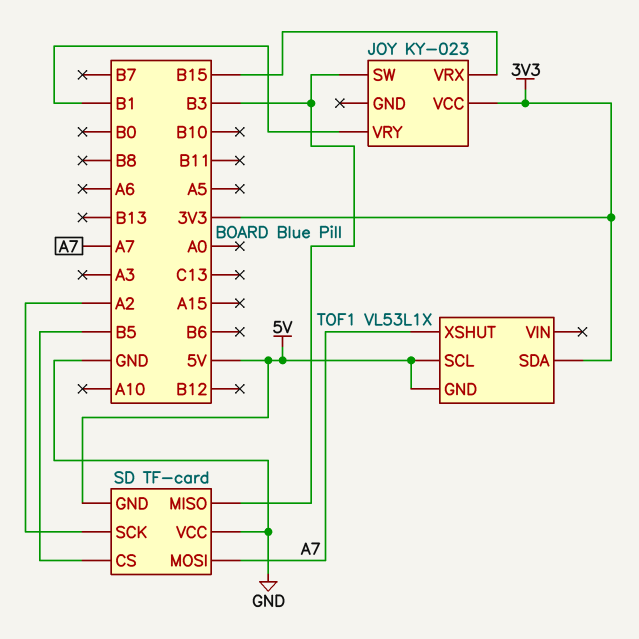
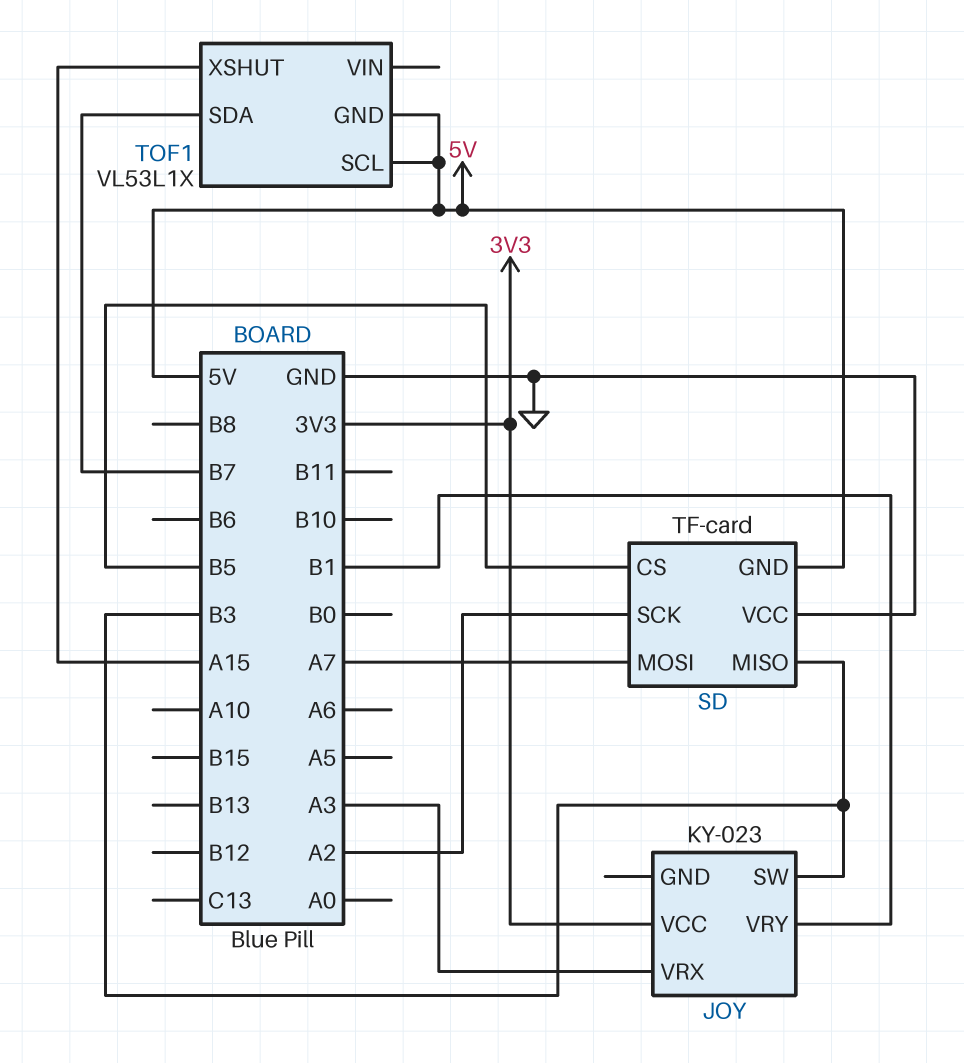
JOY pin VRX: B15 -> A3
TOF1 pin SDA: 3V3 -> B7
TOF1 pin XSHUT: A7 -> A15

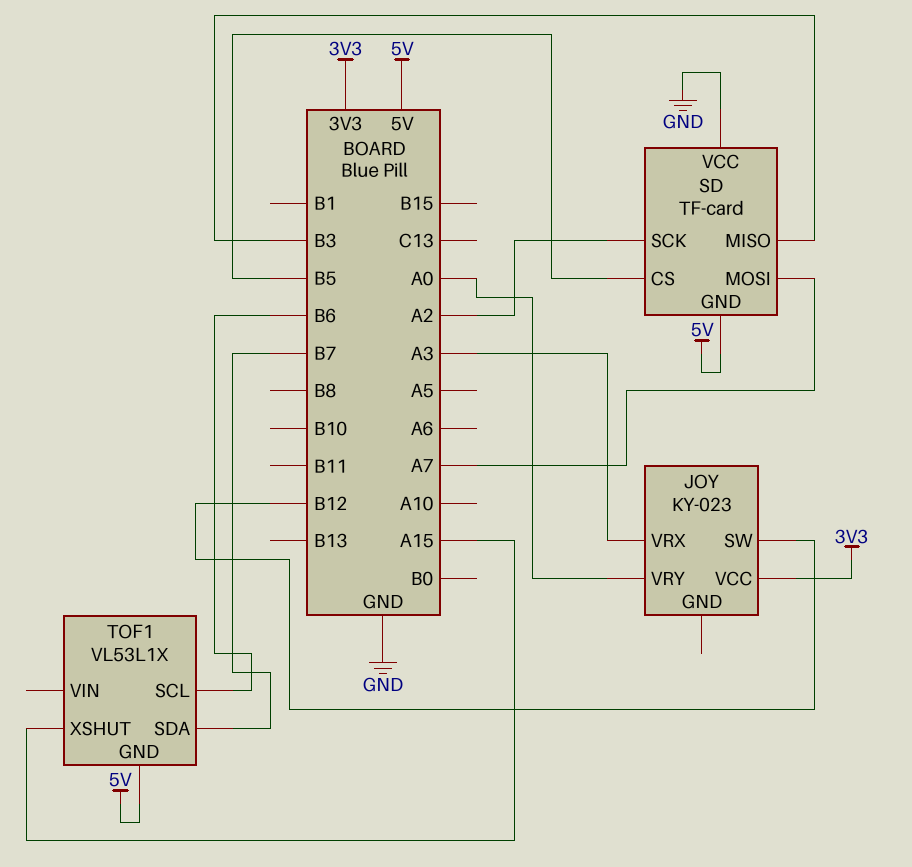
JOY pin SW: B3 -> B12
JOY pin VRY: B1 -> A0
TOF1 pin SCL: 5V -> B6

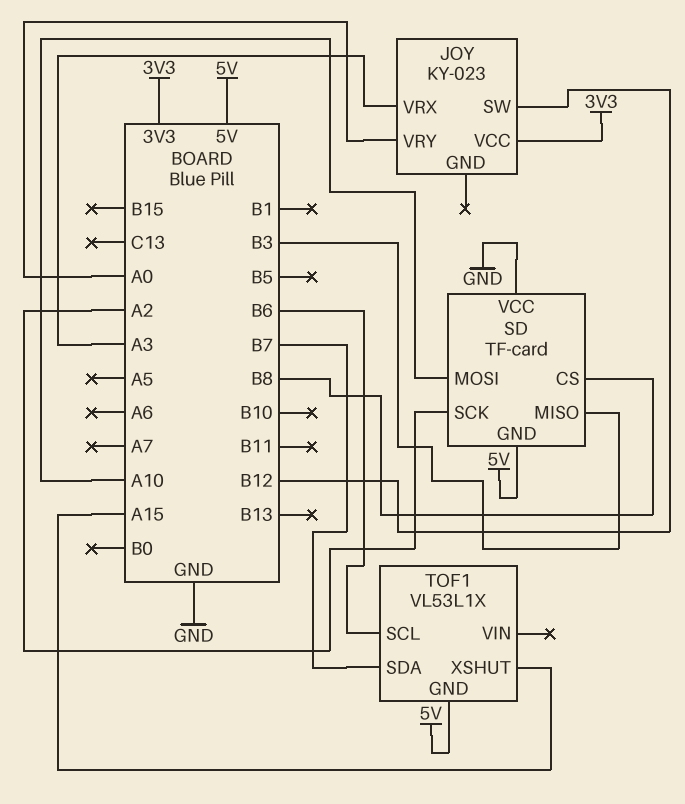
SD pin CS: B5 -> B8
SD pin MOSI: A7 -> A10

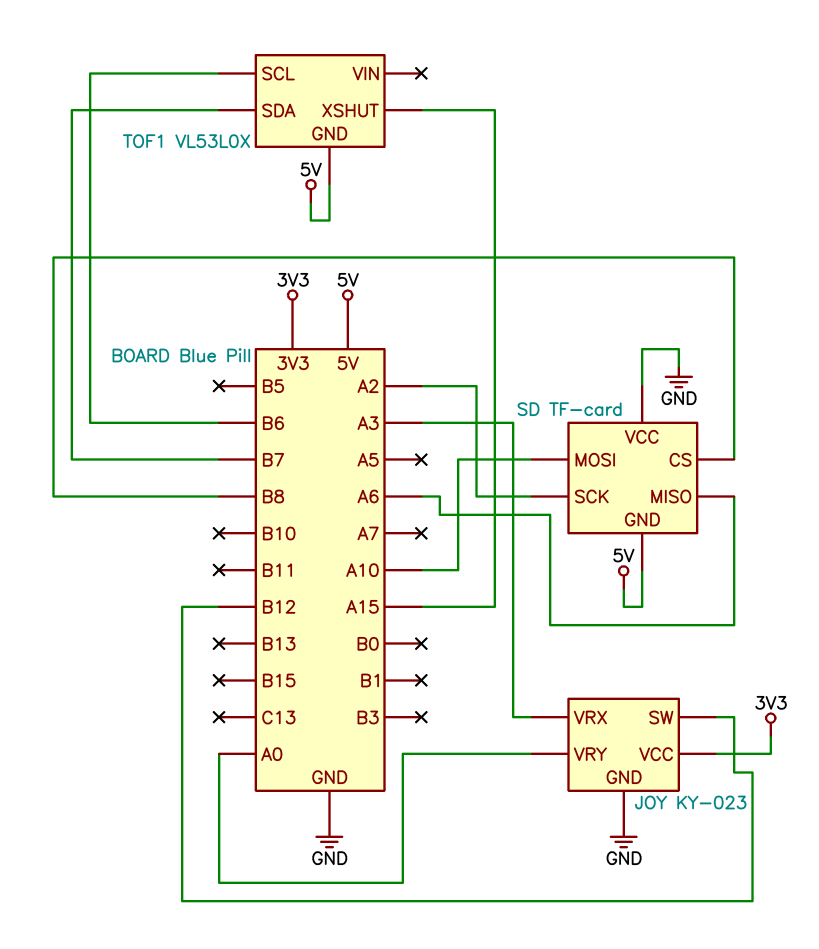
JOY pin GND: none -> GND
SD pin MISO: B3 -> A6
TOF1: VL53L1X -> VL53L0X

